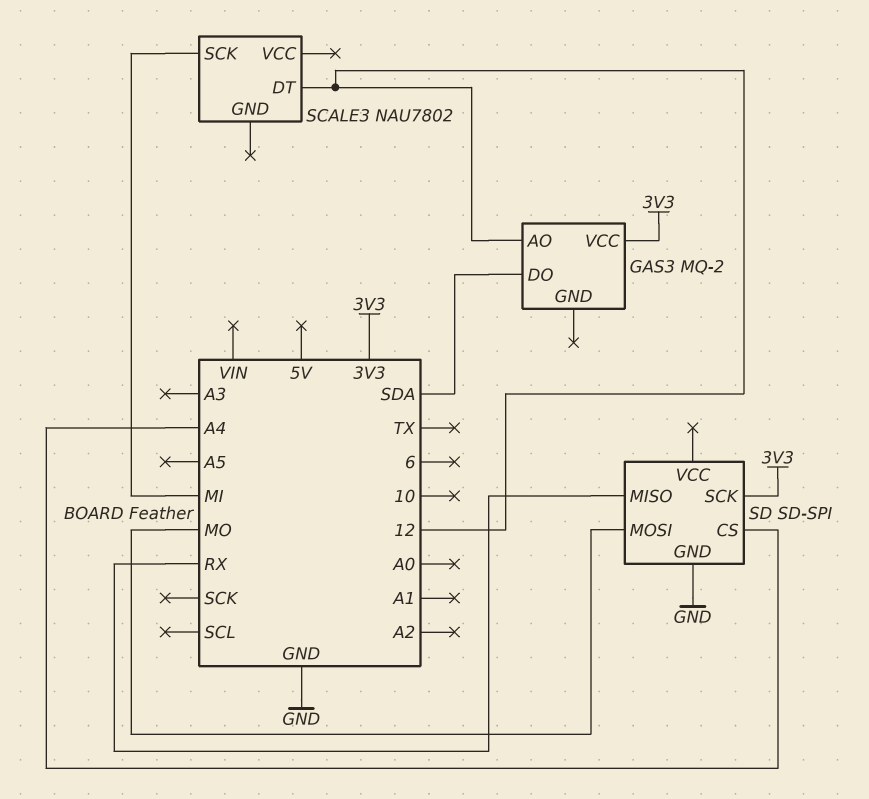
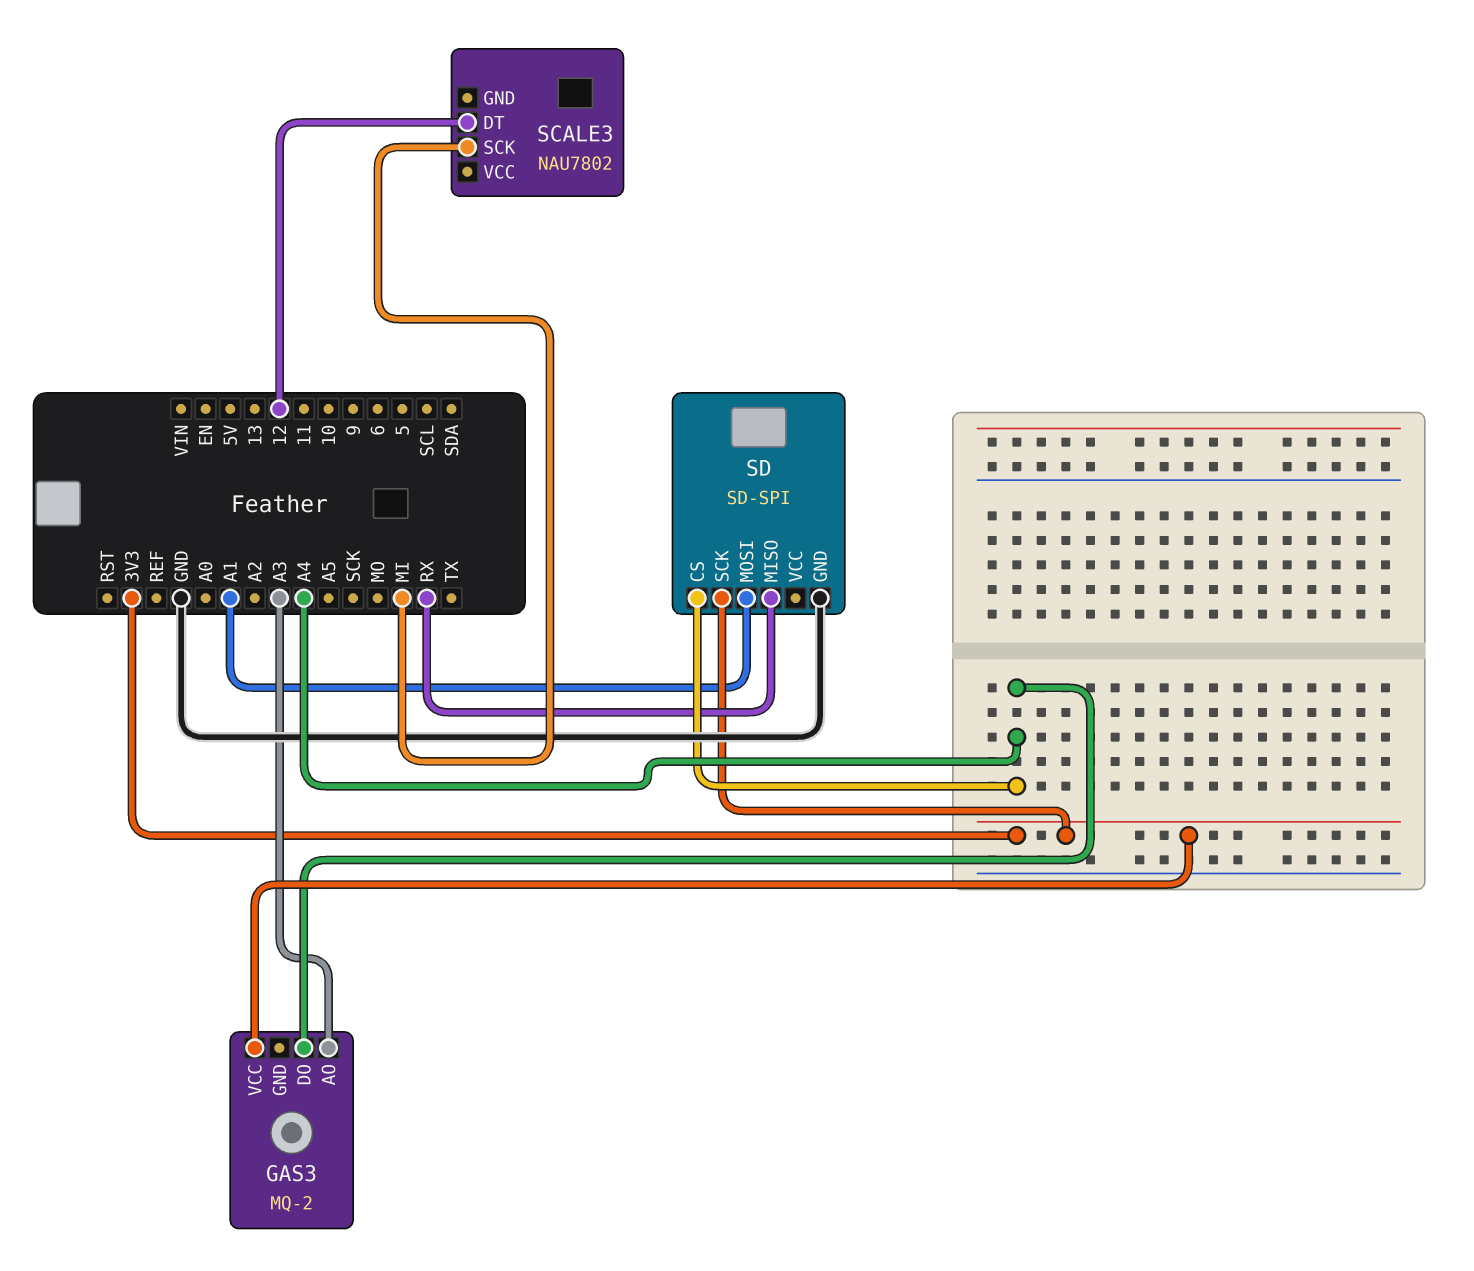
GAS3 pin AO: 12 -> A3
GAS3 pin DO: SDA -> A4
SD pin MOSI: MO -> A1

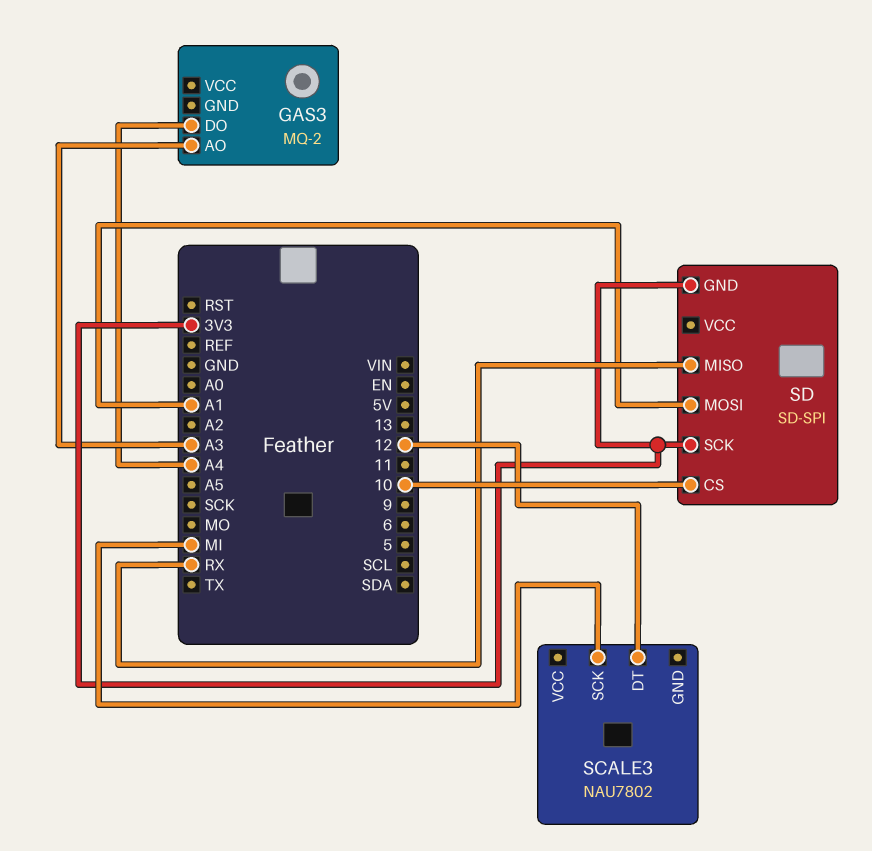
GAS3 pin VCC: 3V3 -> none
SD pin CS: A4 -> 10
SD pin GND: GND -> 3V3

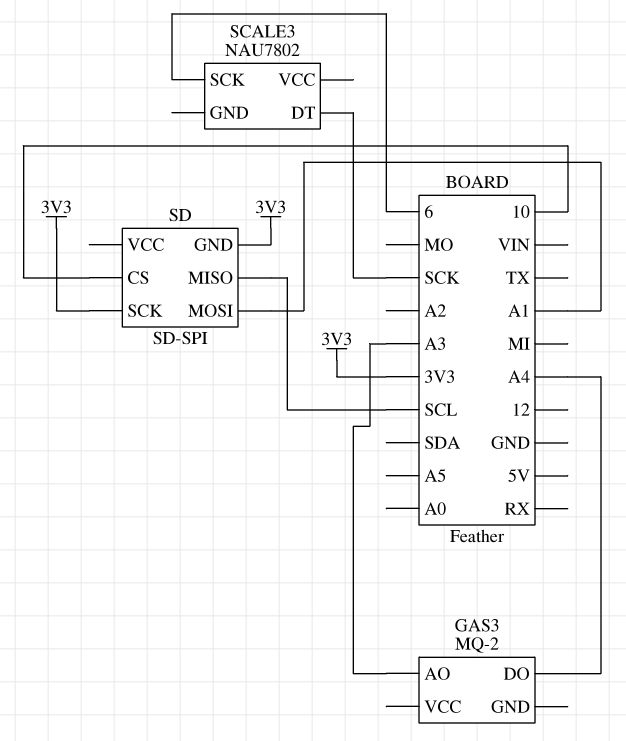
SCALE3 pin DT: 12 -> SCK
SCALE3 pin SCK: MI -> 6
SD pin MISO: RX -> SCL

